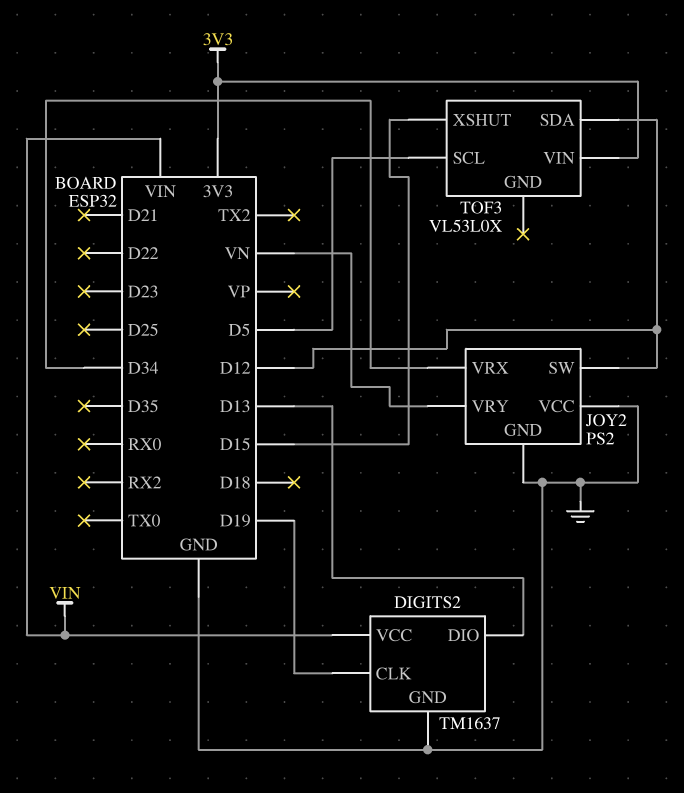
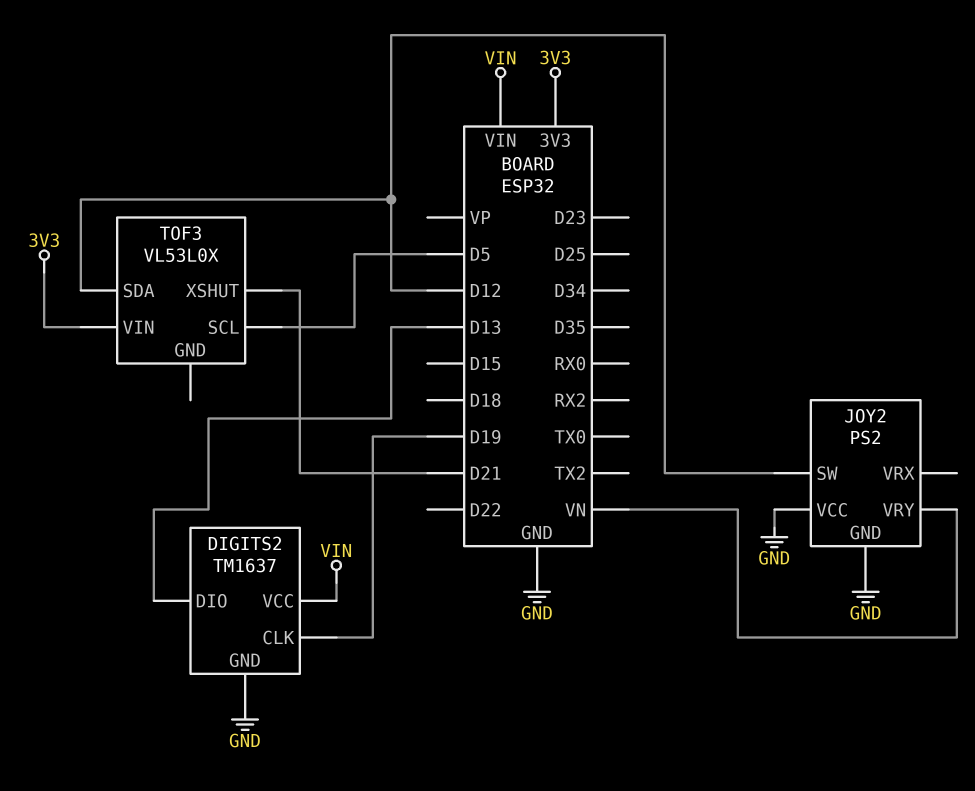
JOY2 pin VRX: D34 -> none
TOF3 pin XSHUT: D15 -> D21

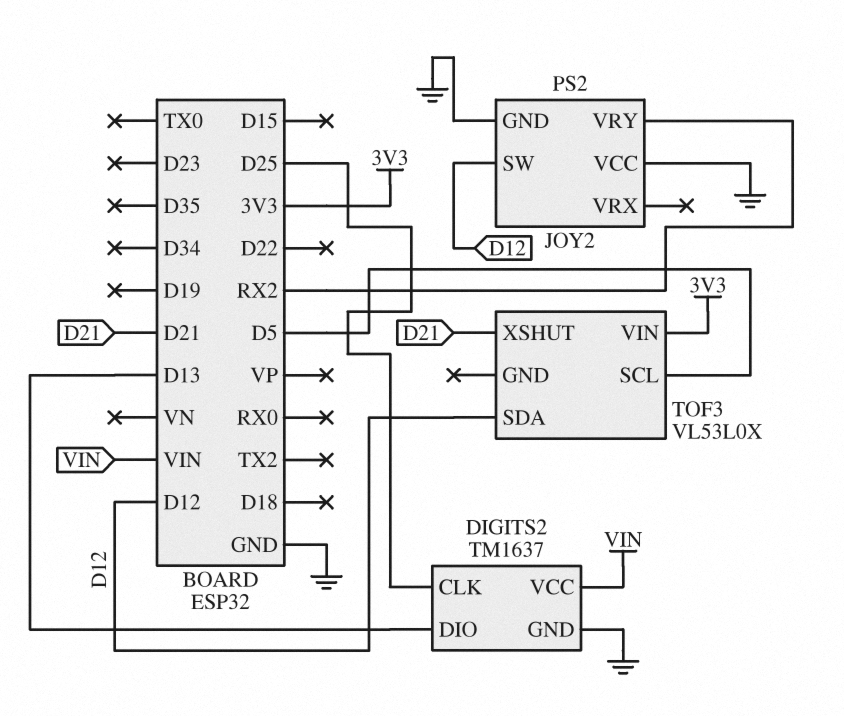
DIGITS2 pin CLK: D19 -> D25
JOY2 pin VRY: VN -> RX2

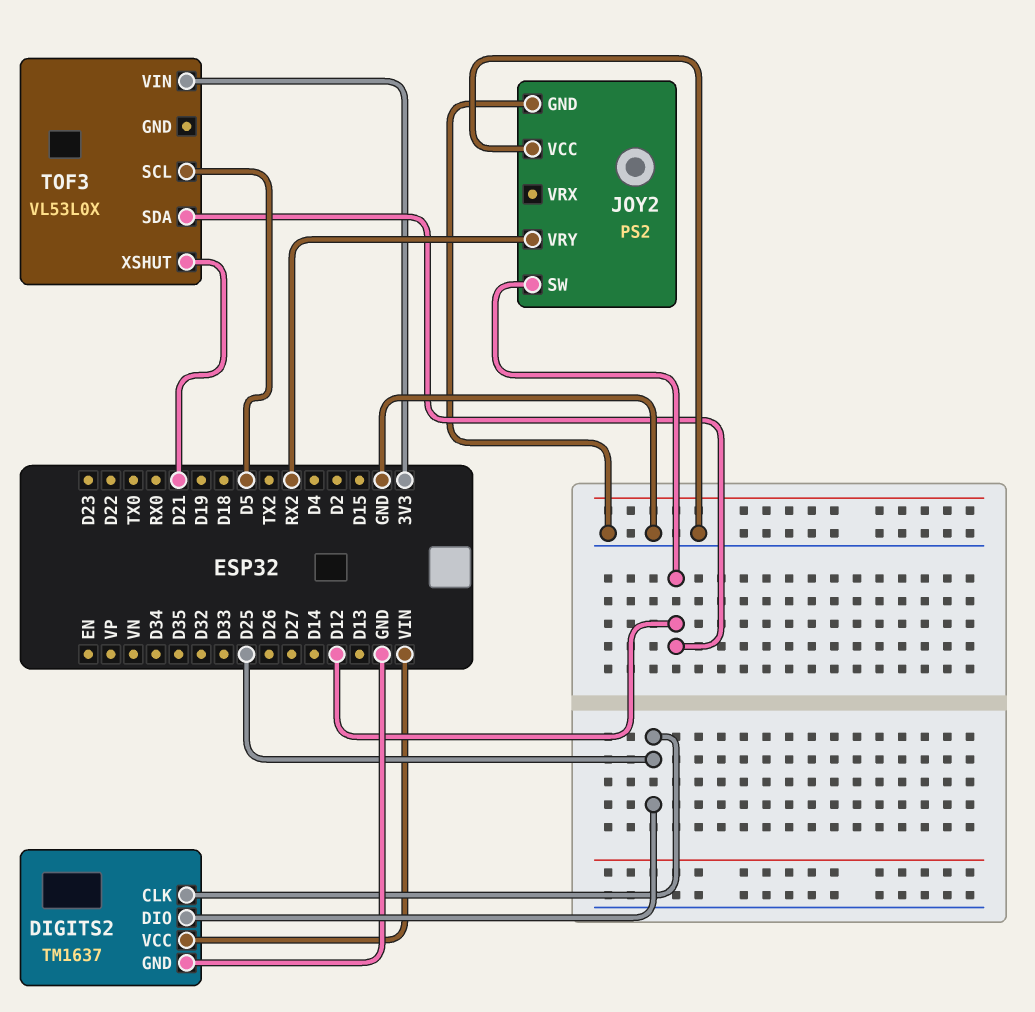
DIGITS2 pin DIO: D13 -> D25

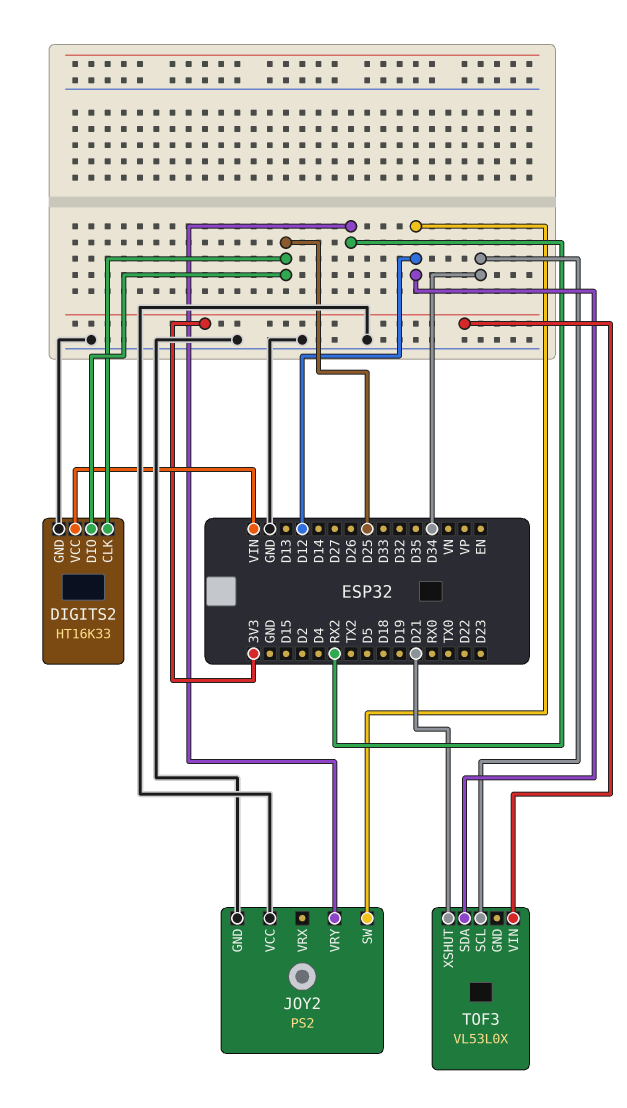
DIGITS2: TM1637 -> HT16K33
TOF3 pin SCL: D5 -> D34

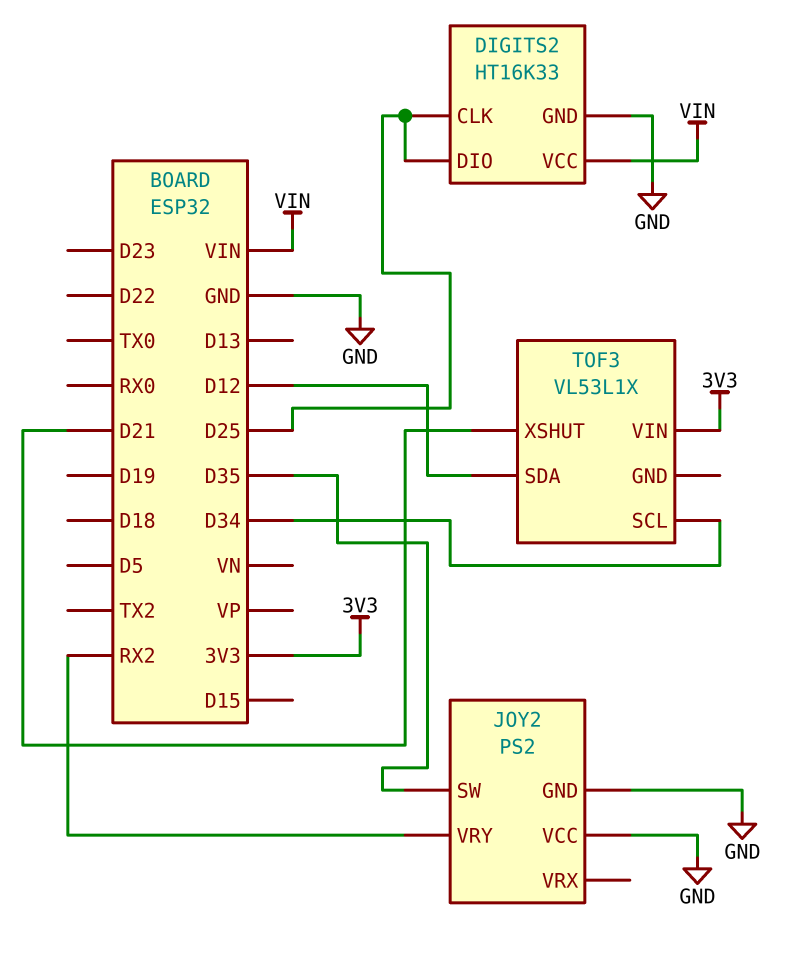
JOY2 pin SW: D12 -> D35
TOF3: VL53L0X -> VL53L1X

